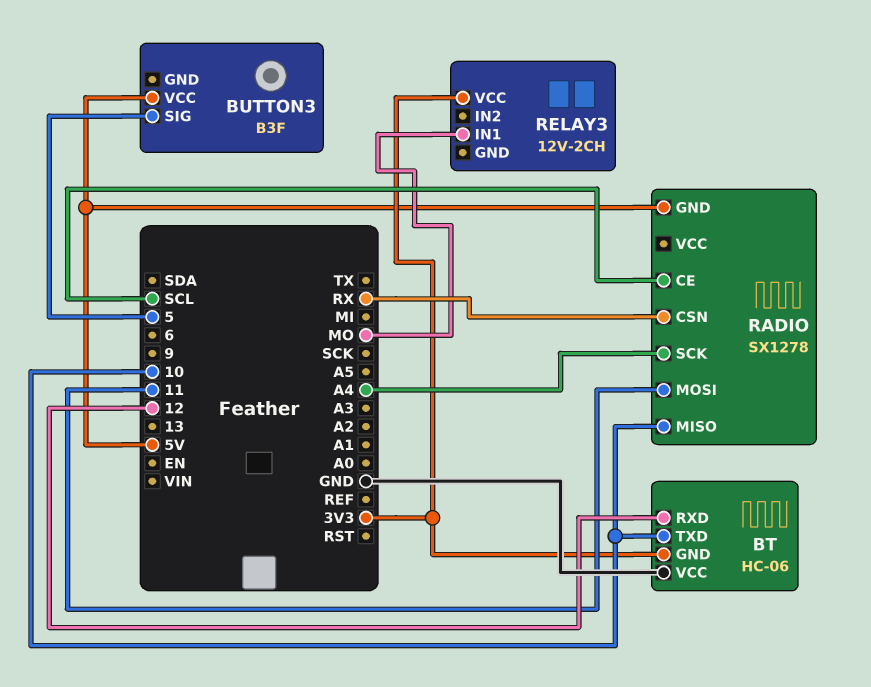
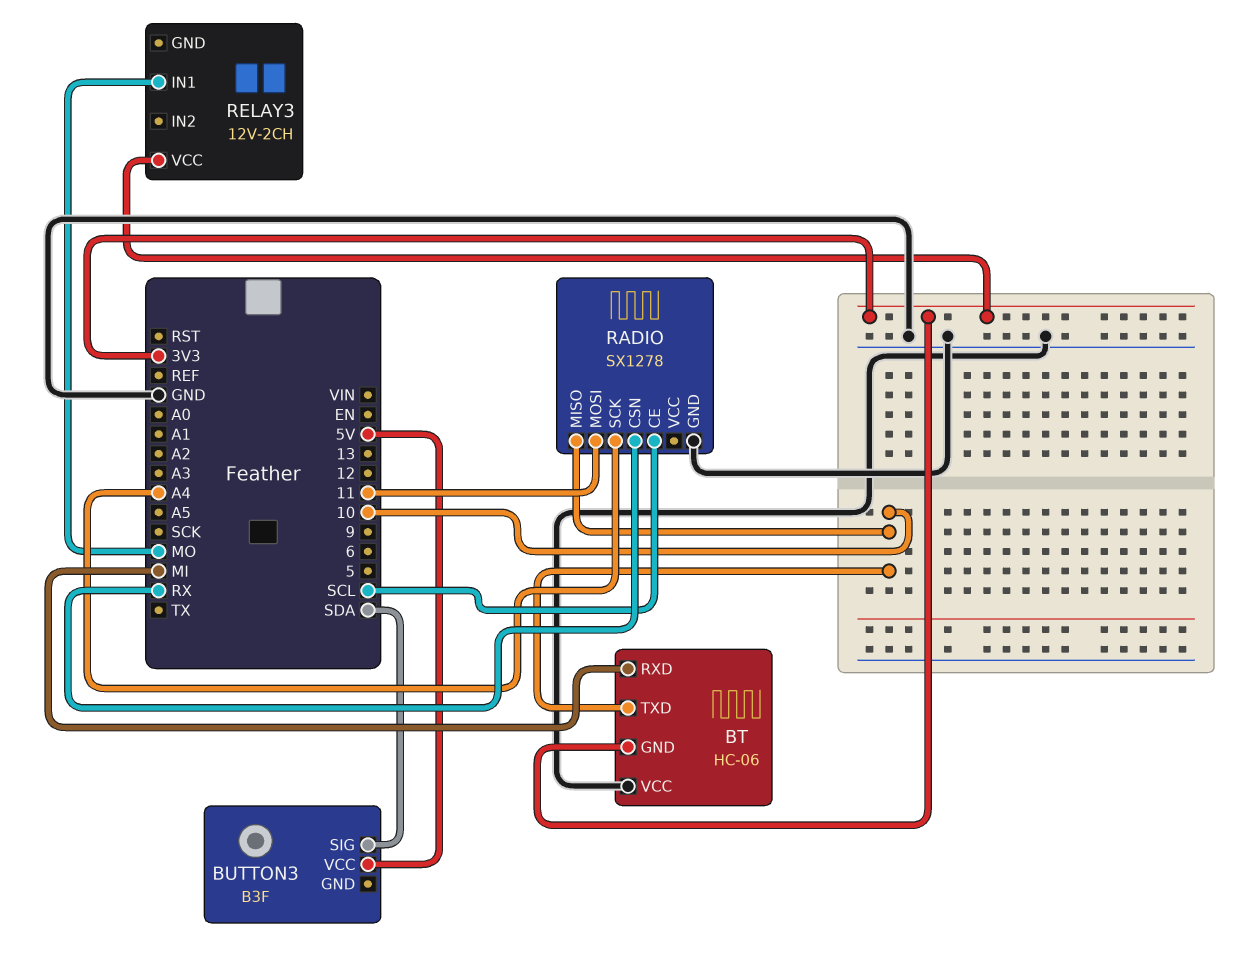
BT pin RXD: 12 -> MI
BUTTON3 pin SIG: 5 -> SDA
RADIO pin GND: 5V -> GND

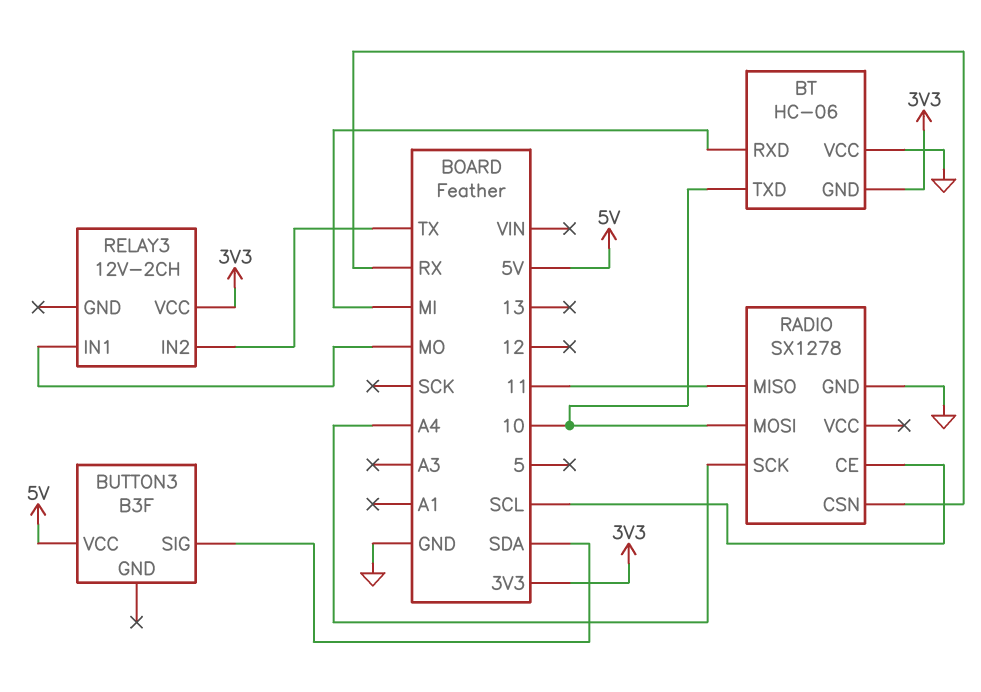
RADIO pin MISO: 10 -> 11
RADIO pin MOSI: 11 -> 10
RELAY3 pin IN2: none -> TX

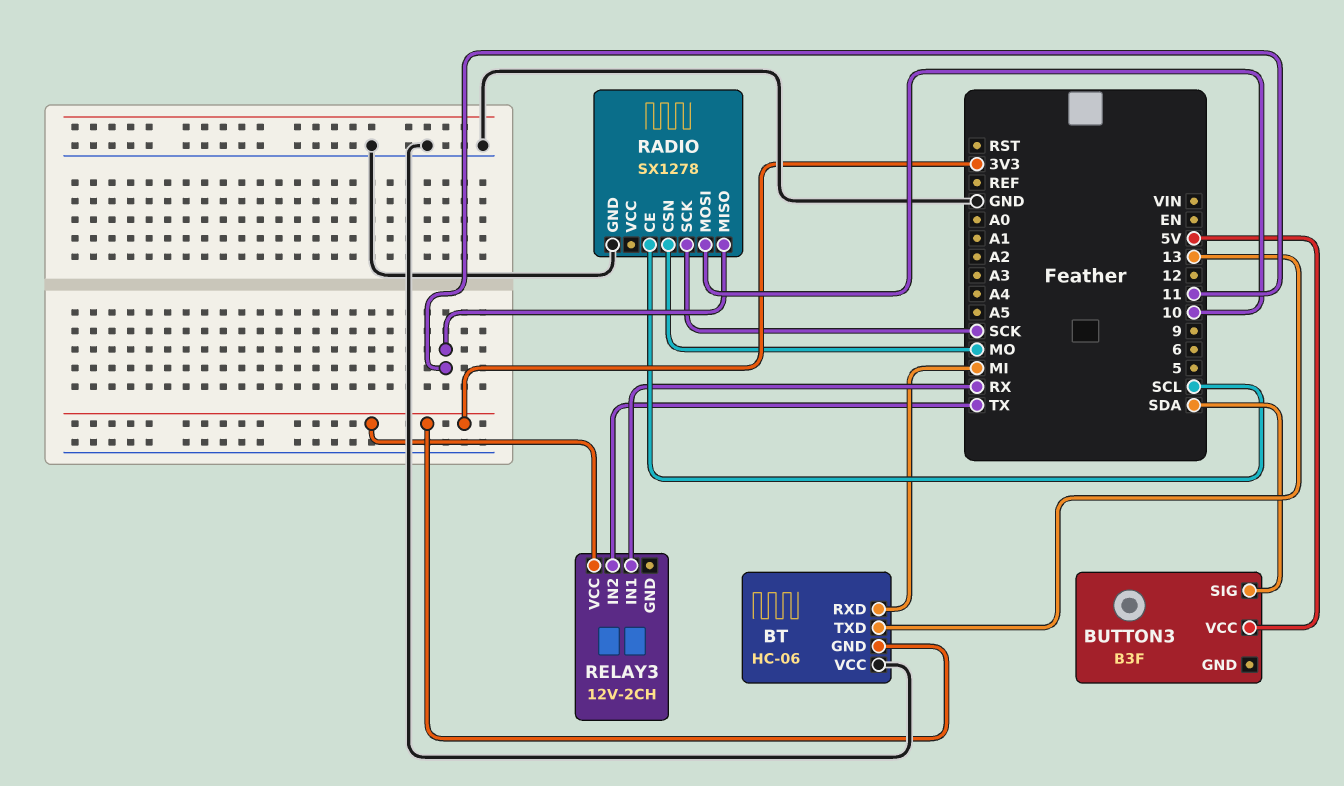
BT pin TXD: 10 -> 13
RADIO pin CSN: RX -> MO
RADIO pin SCK: A4 -> SCK
RELAY3 pin IN1: MO -> RX

